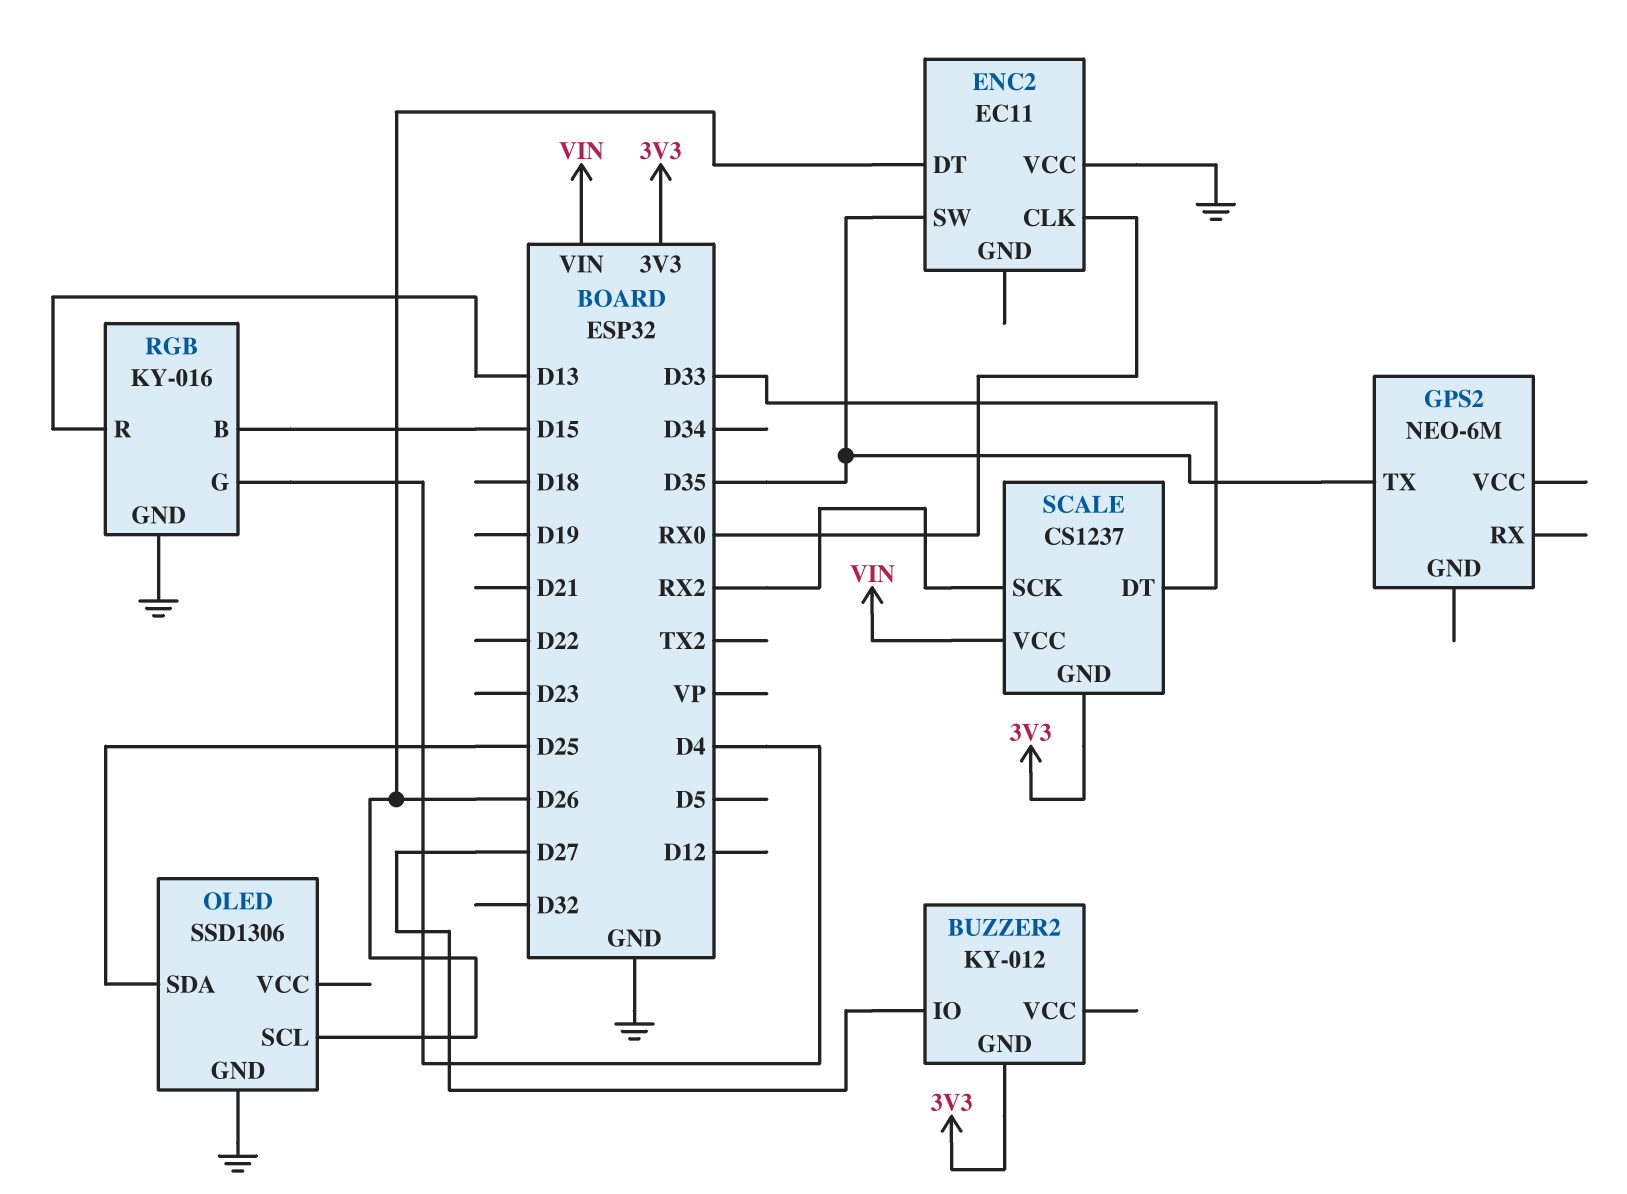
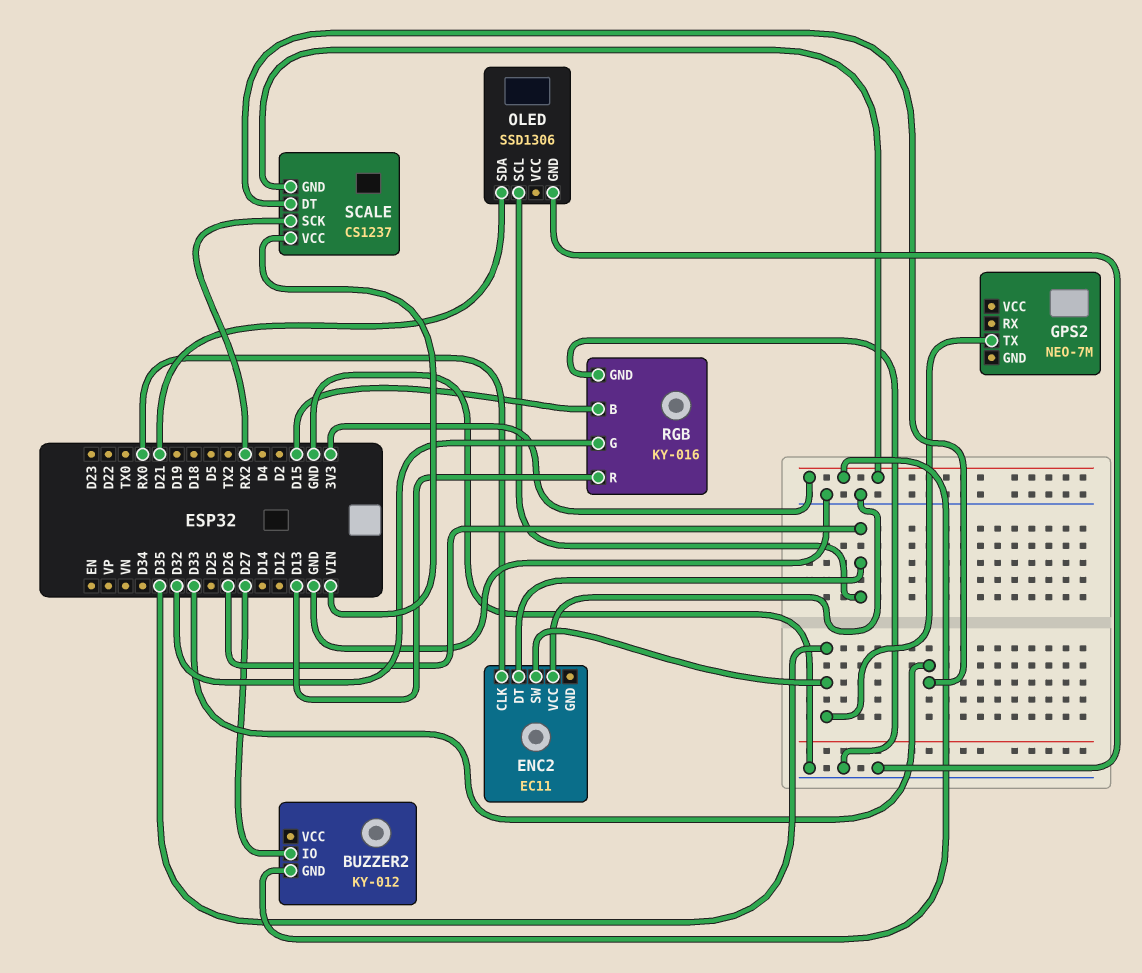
GPS2: NEO-6M -> NEO-7M
OLED pin SDA: D25 -> D21
RGB pin G: D4 -> D32

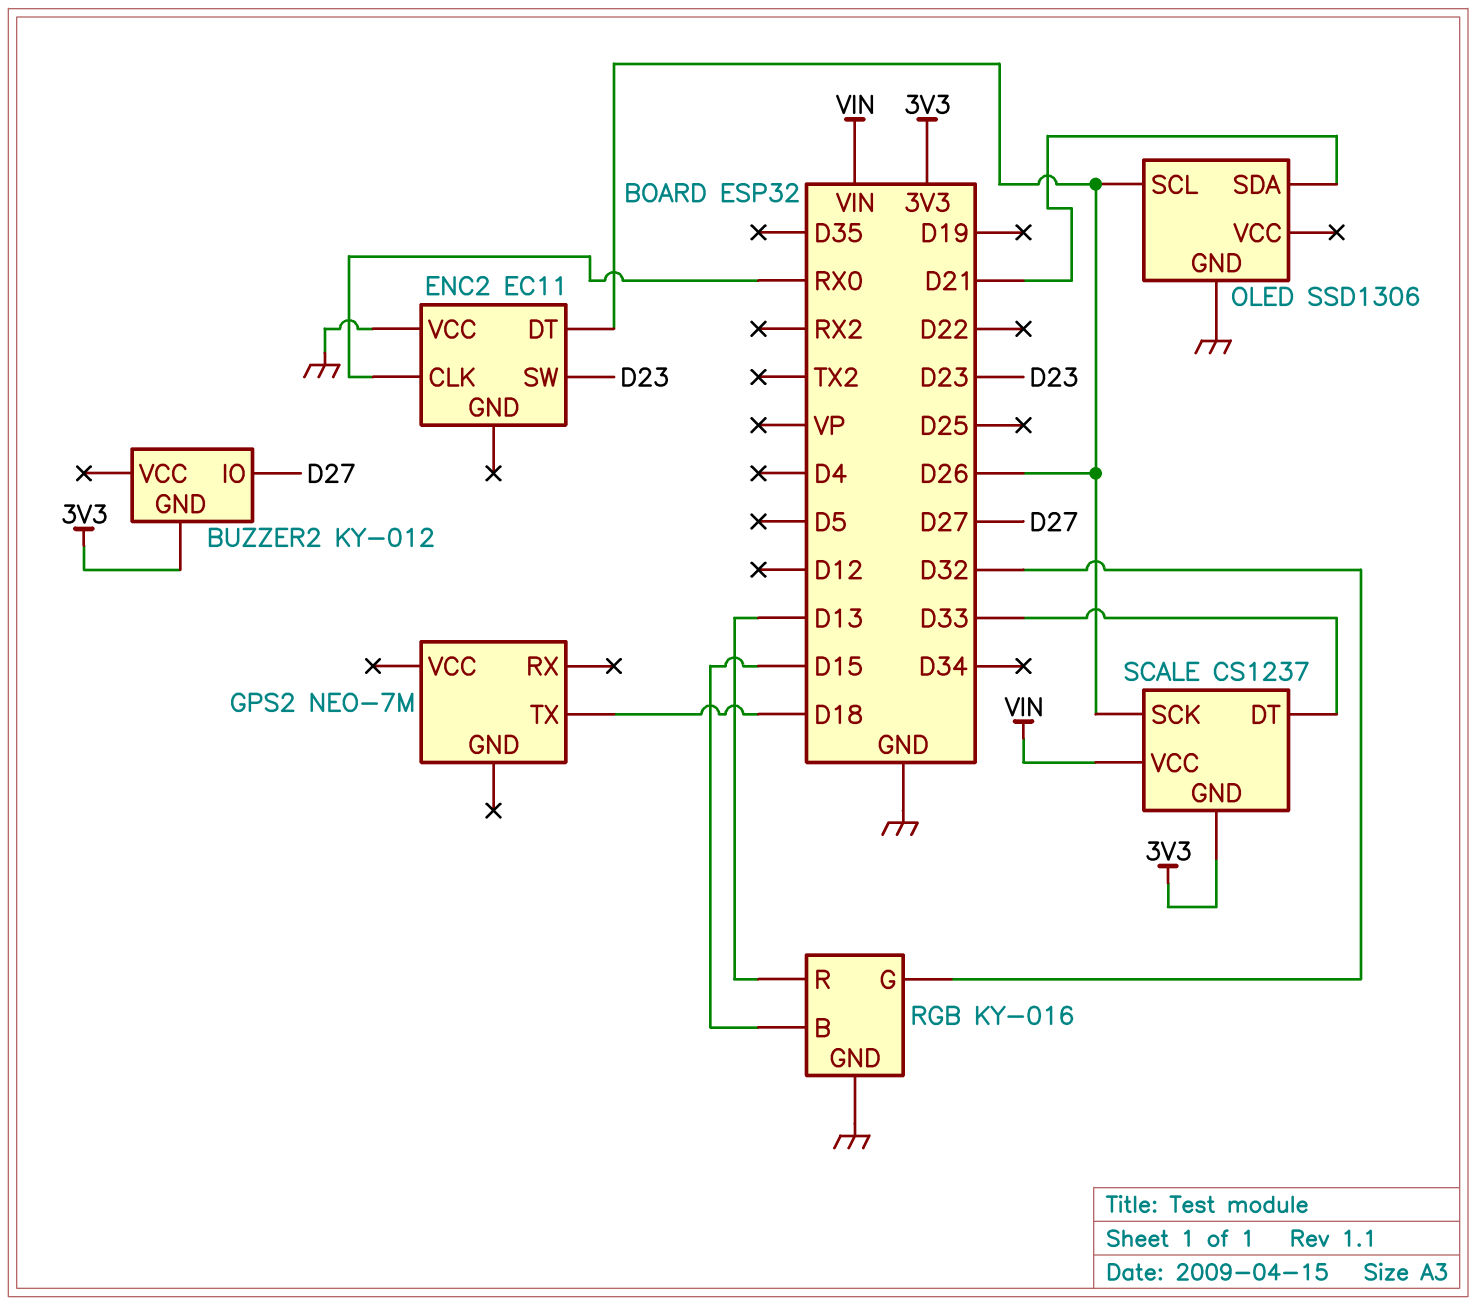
ENC2 pin SW: D35 -> D23
GPS2 pin TX: D35 -> D18
SCALE pin SCK: RX2 -> D26

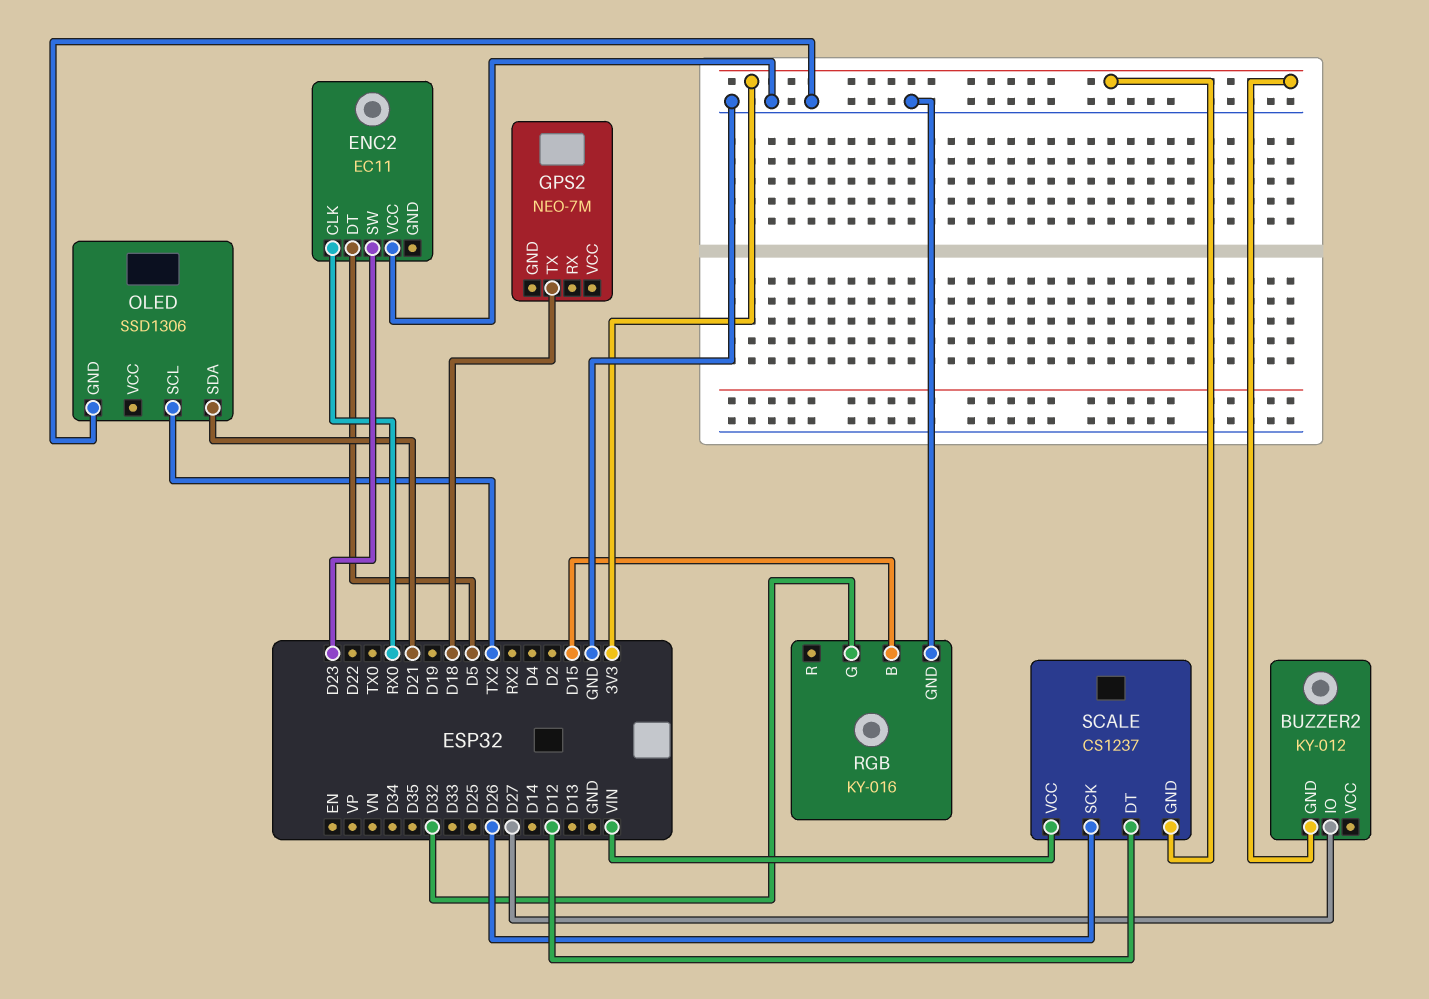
ENC2 pin DT: D26 -> D5
OLED pin SCL: D26 -> TX2
RGB pin R: D13 -> none
SCALE pin DT: D33 -> D12

